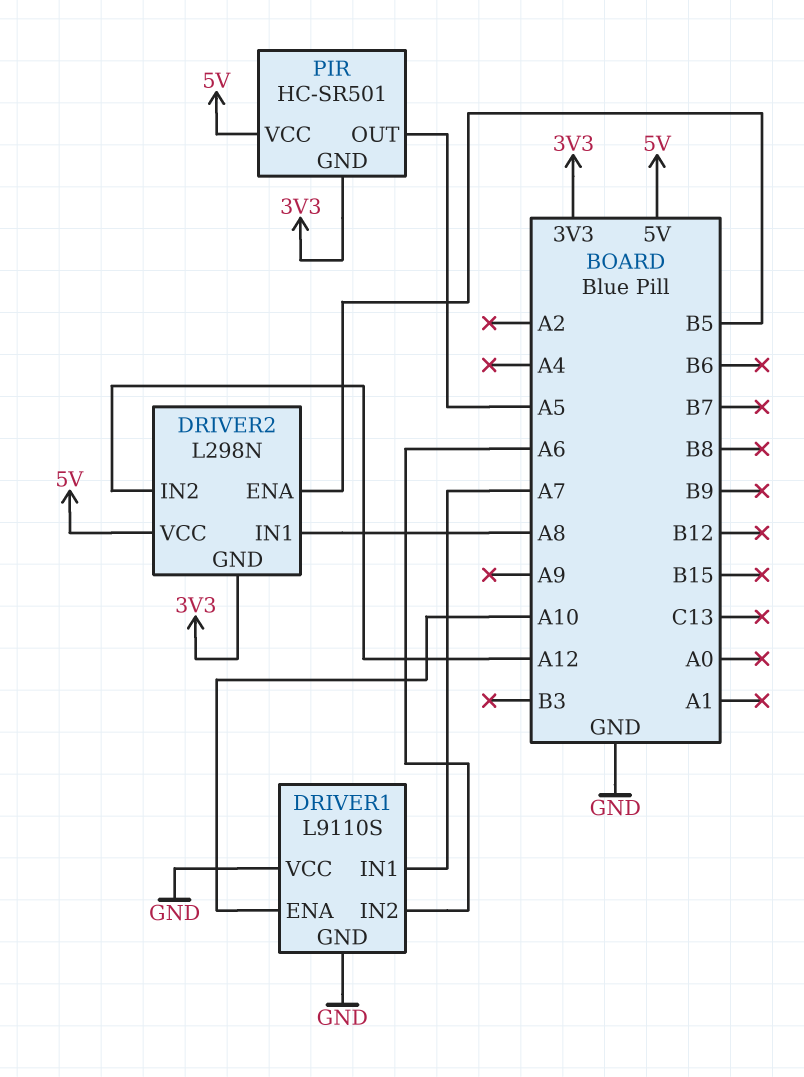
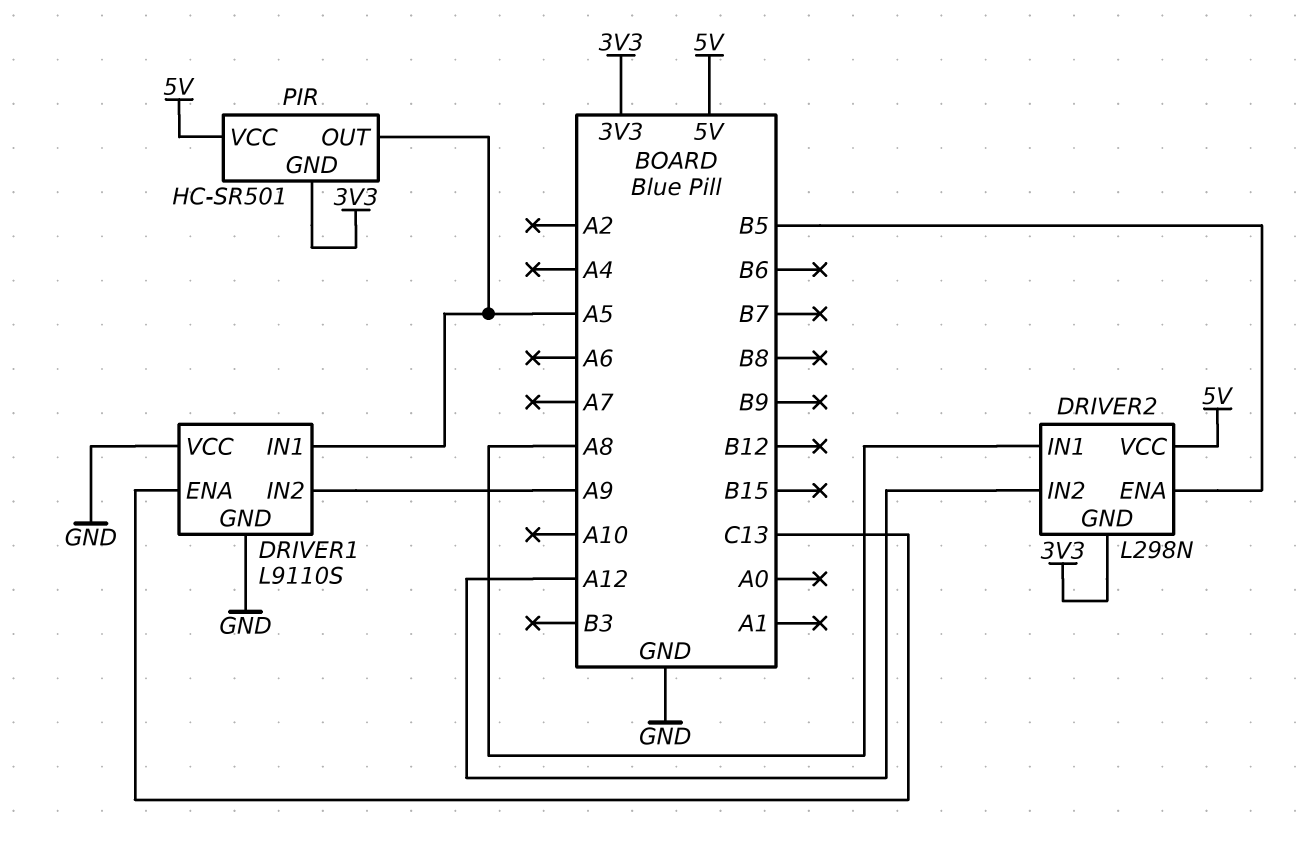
DRIVER1 pin ENA: A10 -> C13
DRIVER1 pin IN1: A7 -> A5
DRIVER1 pin IN2: A6 -> A9

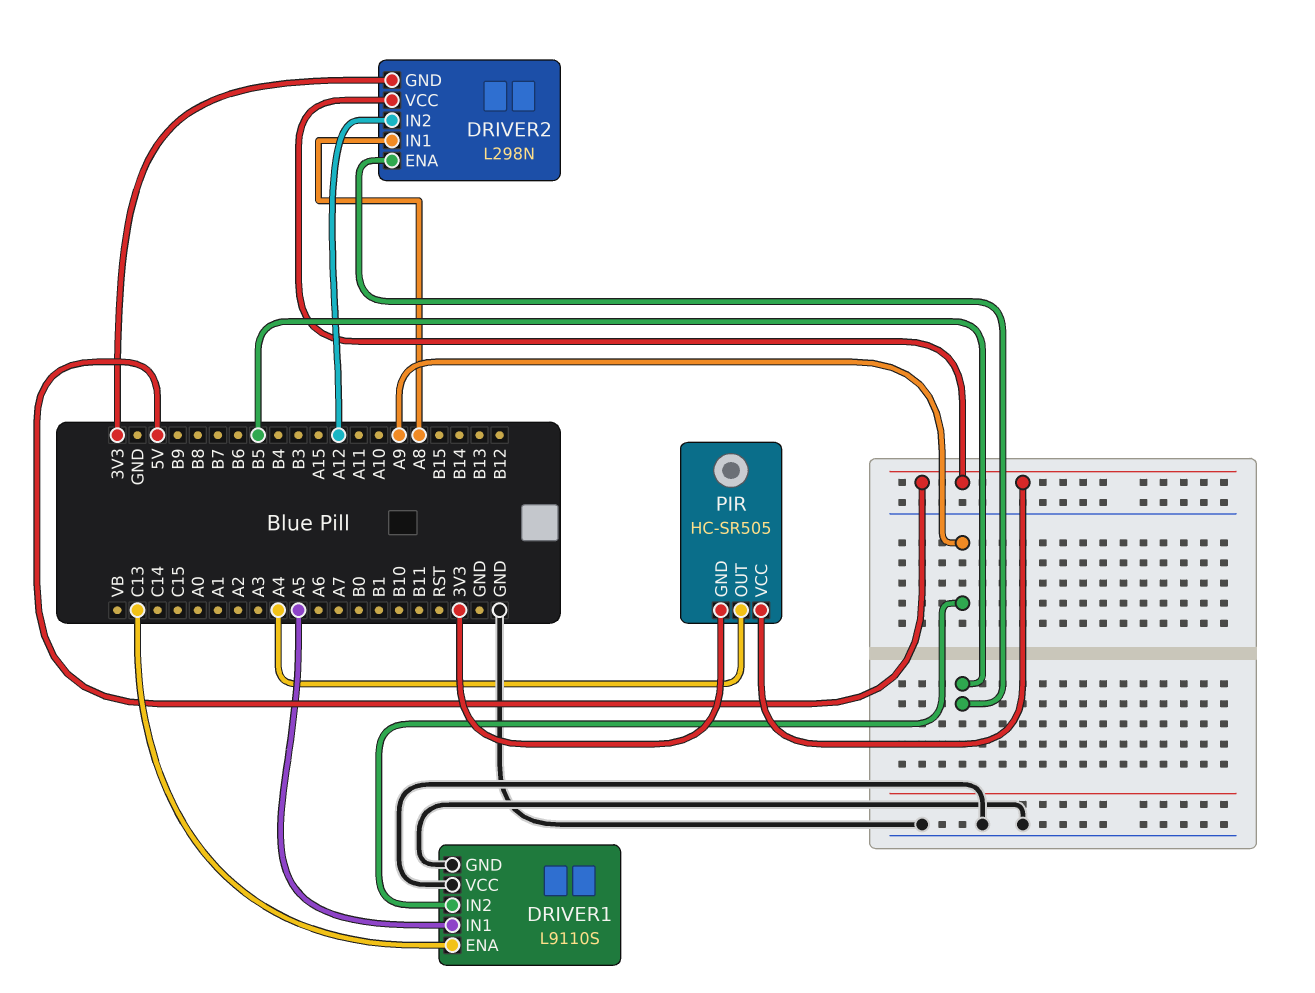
PIR: HC-SR501 -> HC-SR505
PIR pin OUT: A5 -> A4

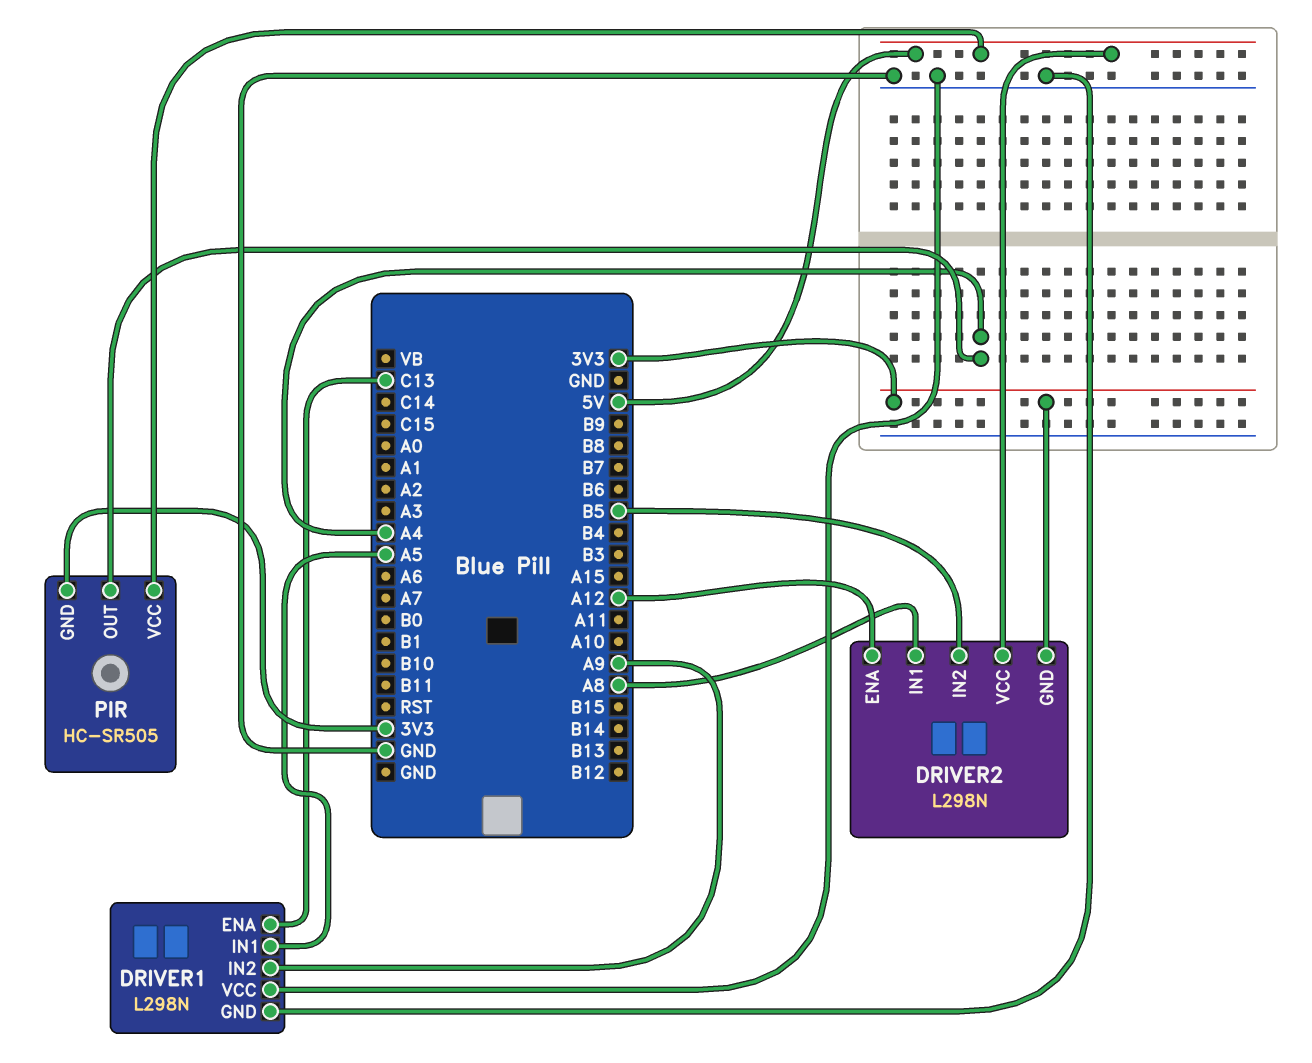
DRIVER1: L9110S -> L298N
DRIVER2 pin ENA: B5 -> A12
DRIVER2 pin IN2: A12 -> B5

